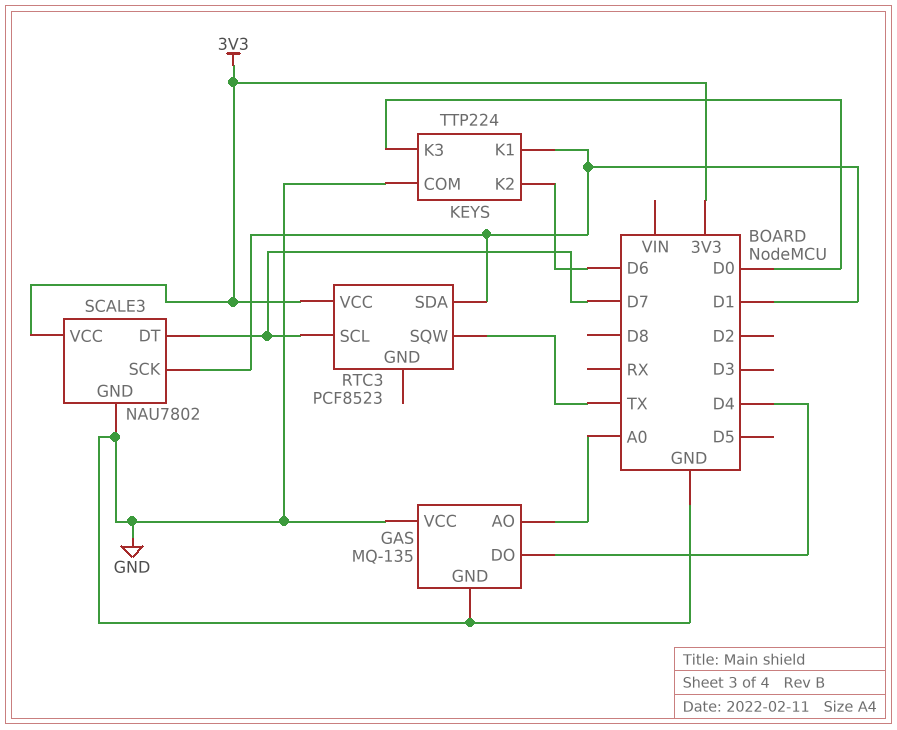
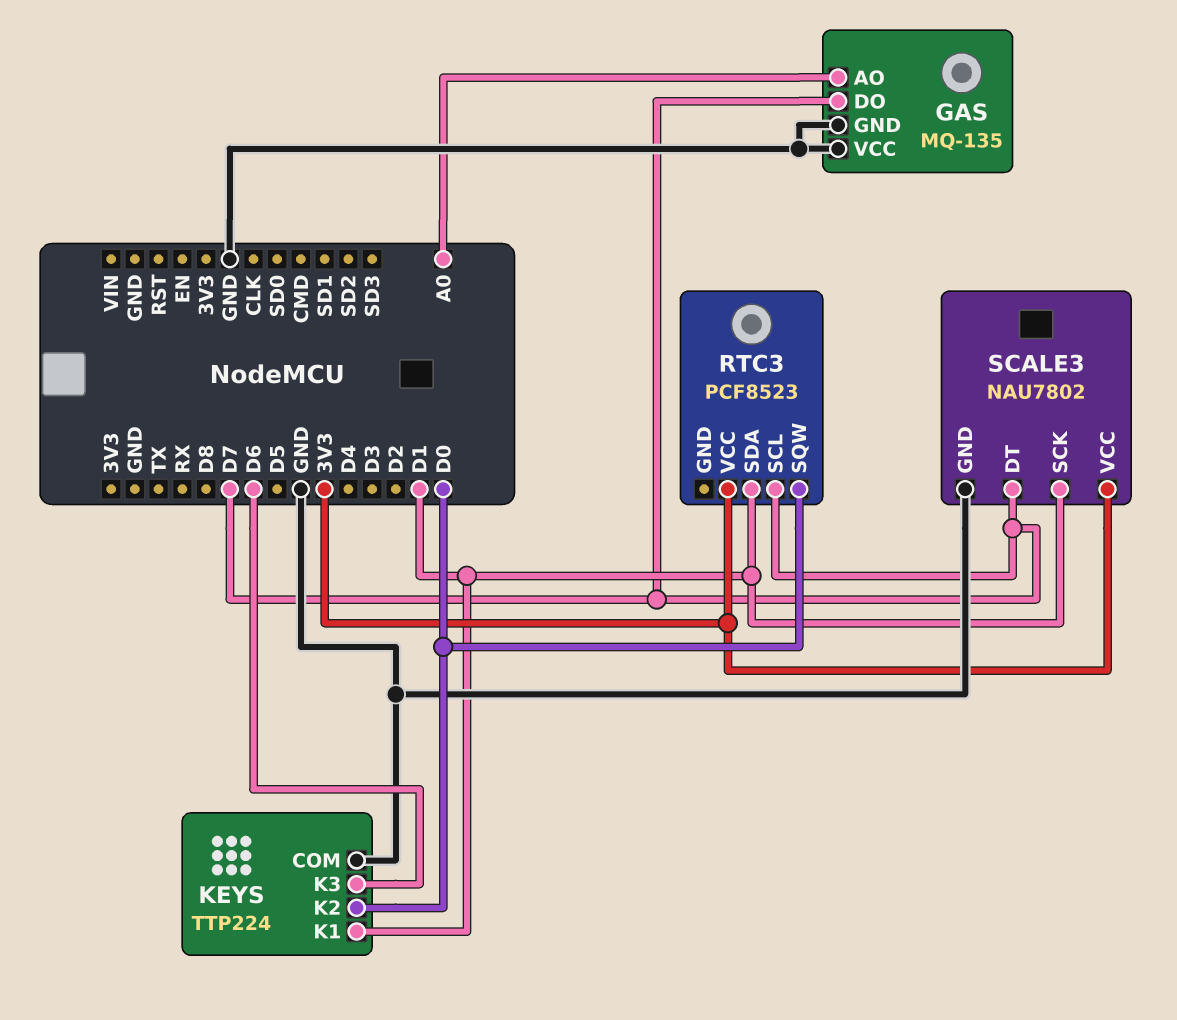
GAS pin DO: D4 -> D7
KEYS pin K2: D6 -> D0
KEYS pin K3: D0 -> D6
RTC3 pin SQW: TX -> D0

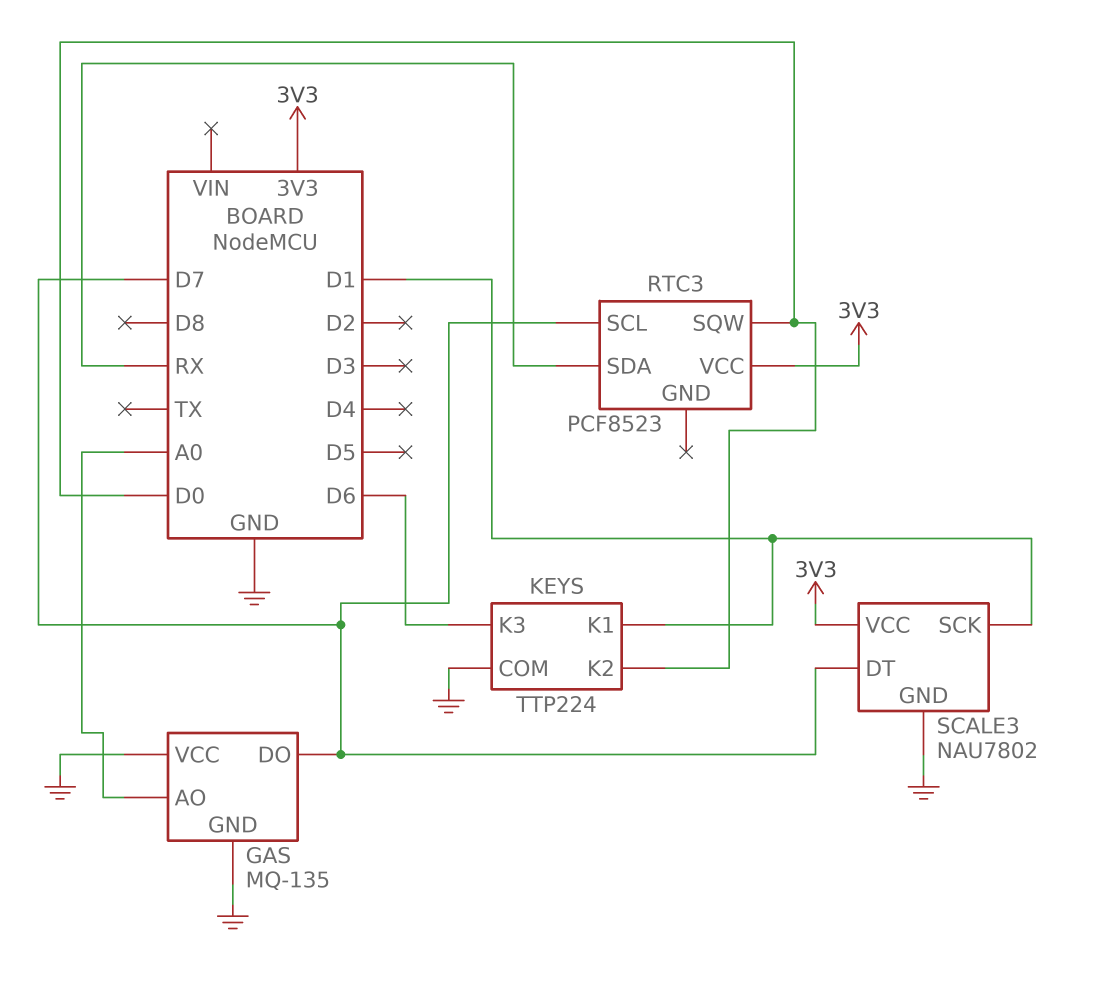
RTC3 pin SDA: D1 -> RX

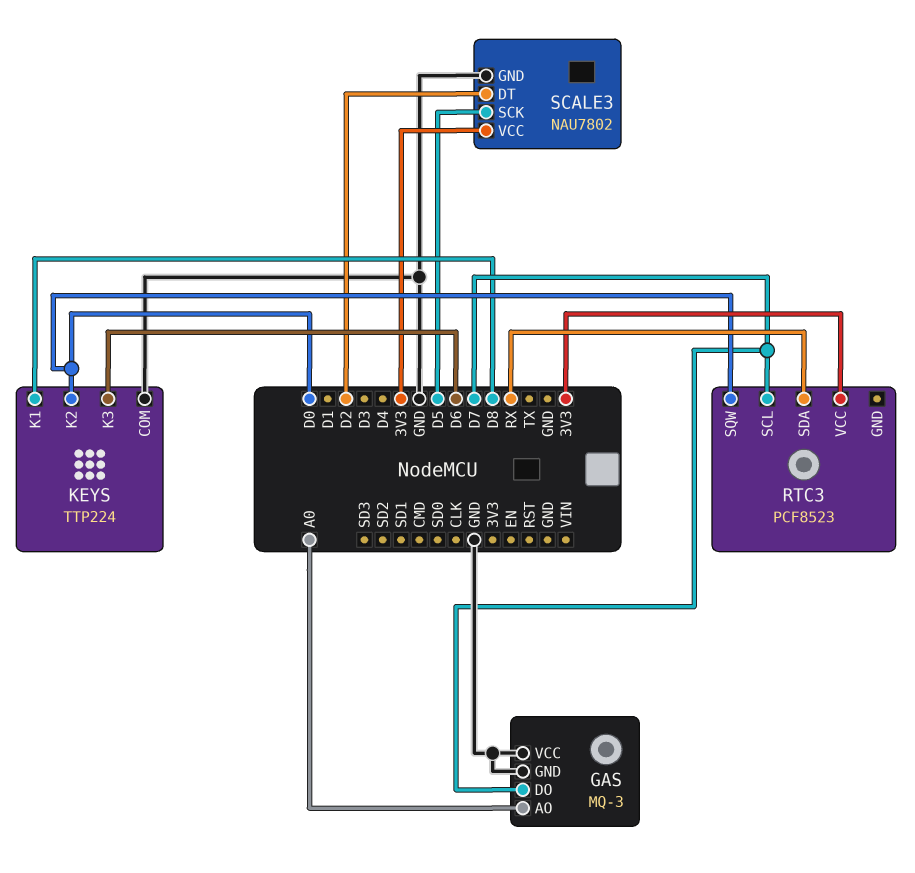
GAS: MQ-135 -> MQ-3
KEYS pin K1: D1 -> D8
SCALE3 pin DT: D7 -> D2
SCALE3 pin SCK: D1 -> D5

